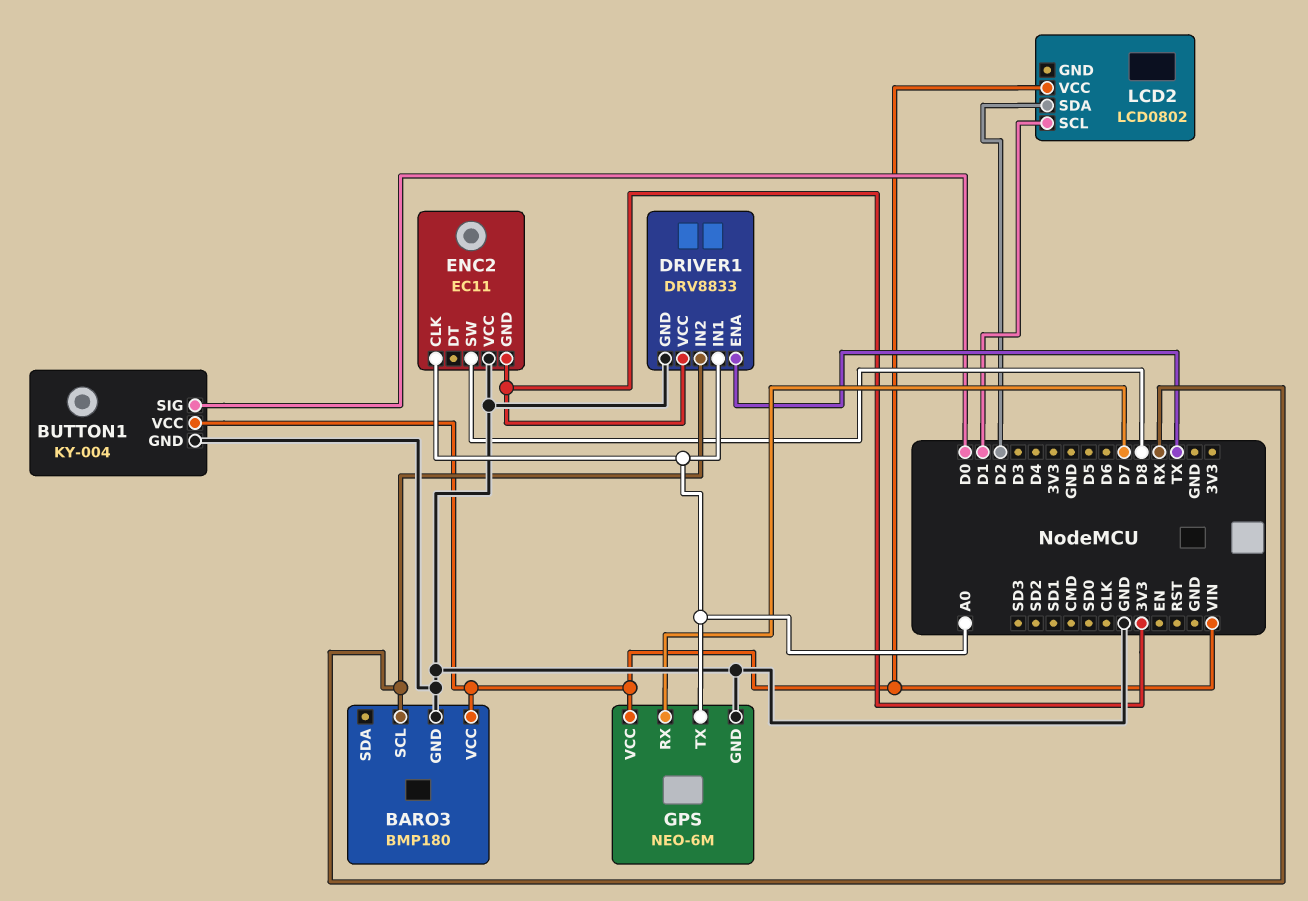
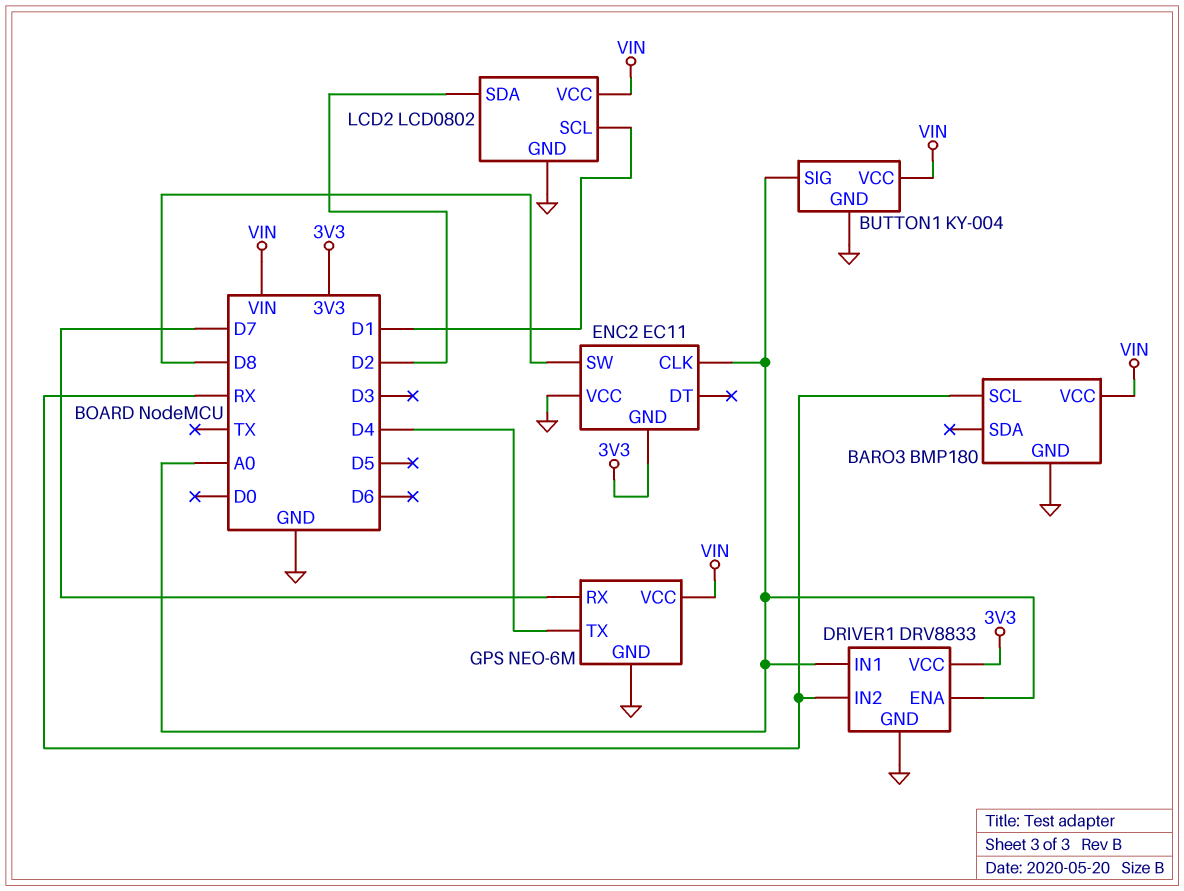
BUTTON1 pin SIG: D0 -> A0
DRIVER1 pin ENA: TX -> A0
GPS pin TX: A0 -> D4
LCD2 pin GND: none -> GND

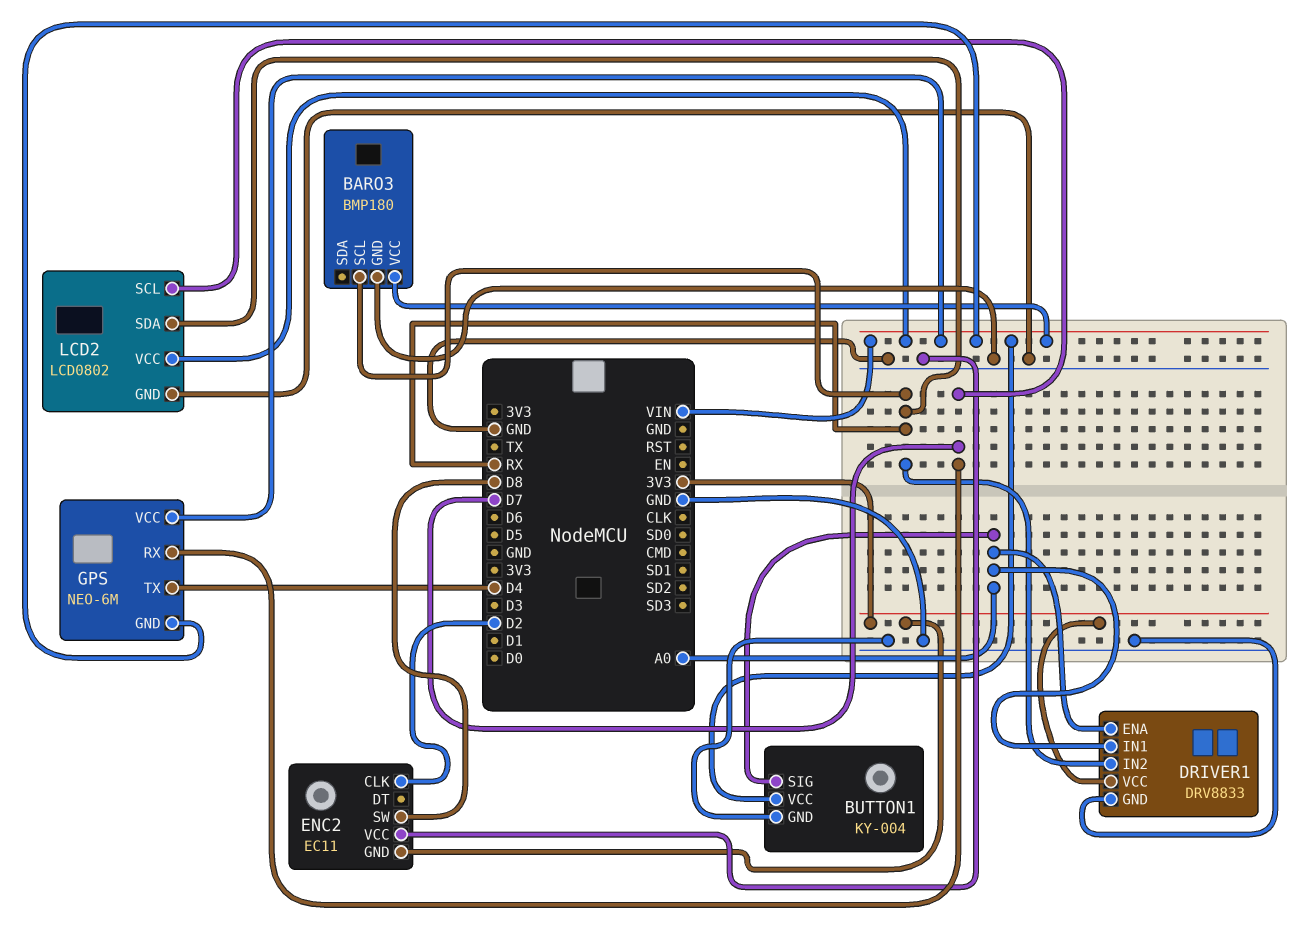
ENC2 pin CLK: A0 -> D2
GPS pin GND: GND -> VIN
LCD2 pin SCL: D1 -> D7
LCD2 pin SDA: D2 -> RX

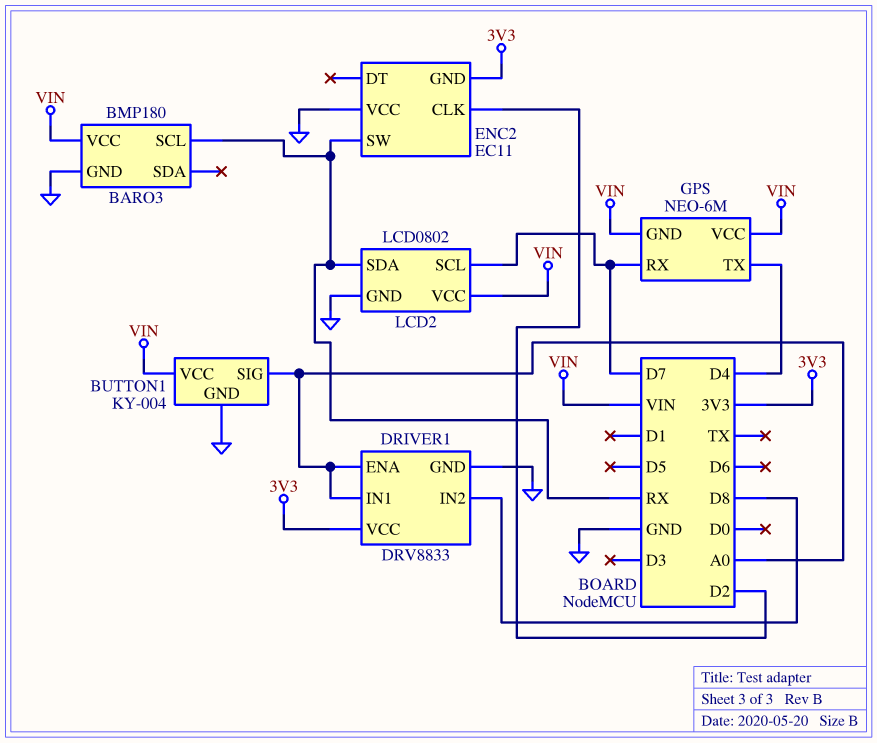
DRIVER1 pin IN2: RX -> D8
ENC2 pin SW: D8 -> RX

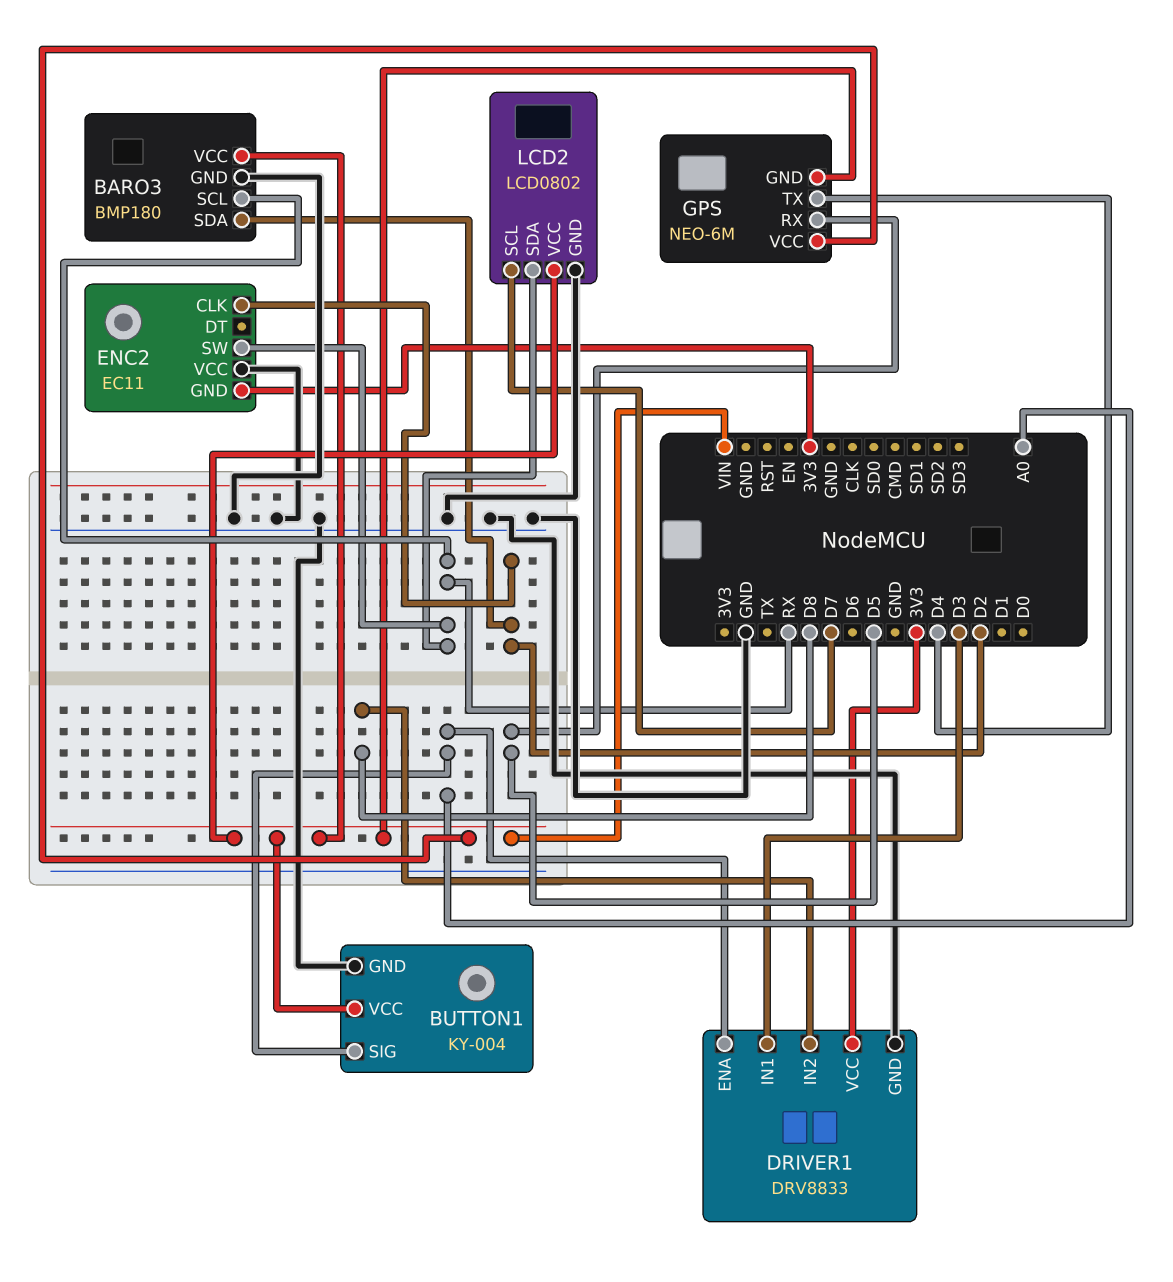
BARO3 pin SDA: none -> D2
DRIVER1 pin IN1: A0 -> D3
GPS pin RX: D7 -> D5

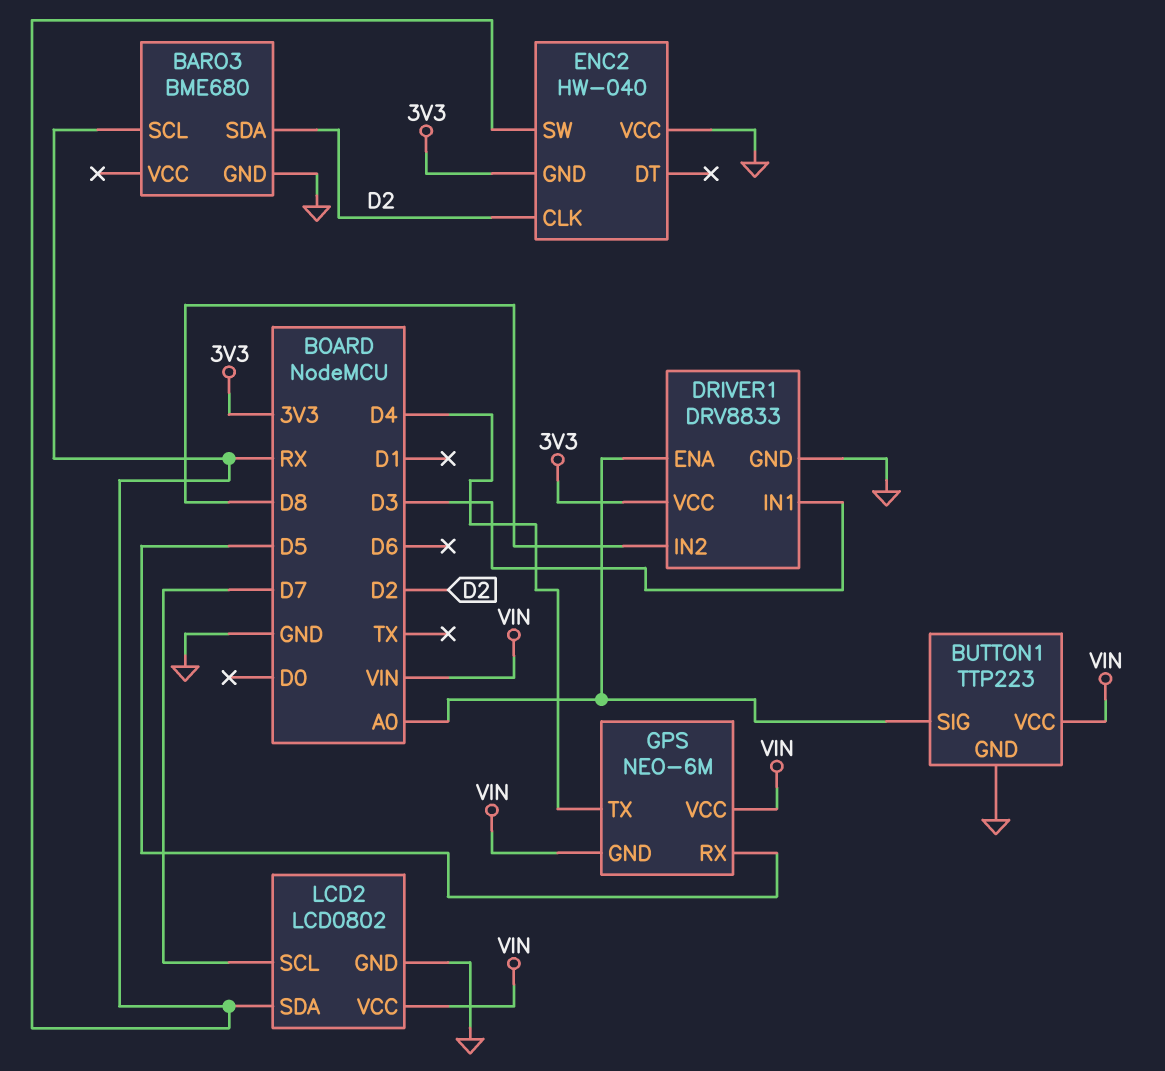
BARO3: BMP180 -> BME680
BARO3 pin VCC: VIN -> none
BUTTON1: KY-004 -> TTP223
ENC2: EC11 -> HW-040

